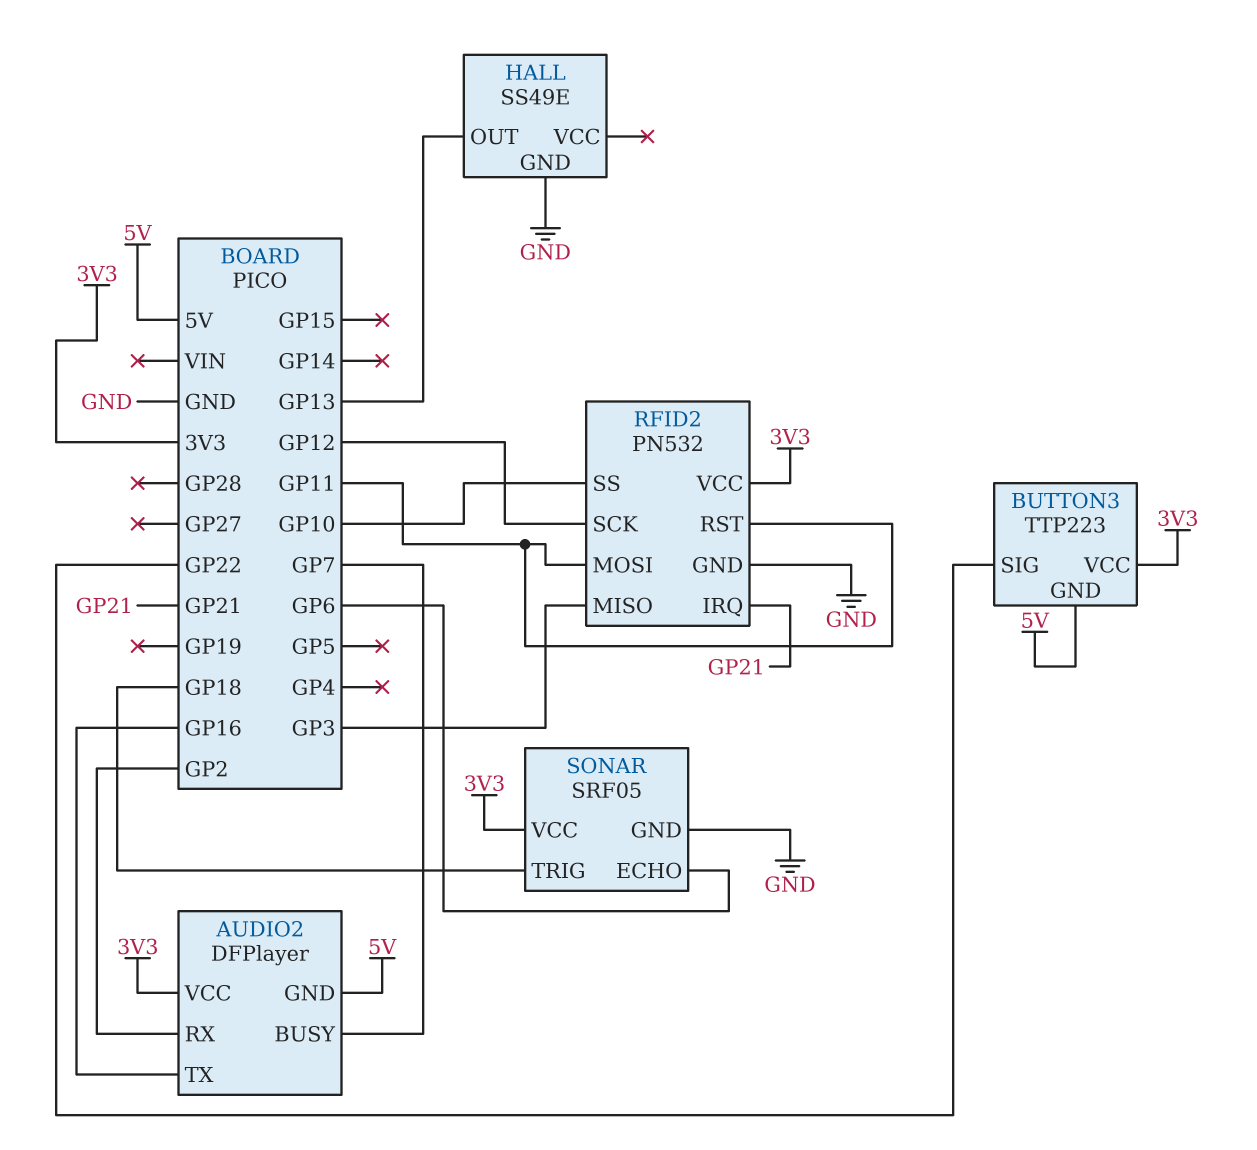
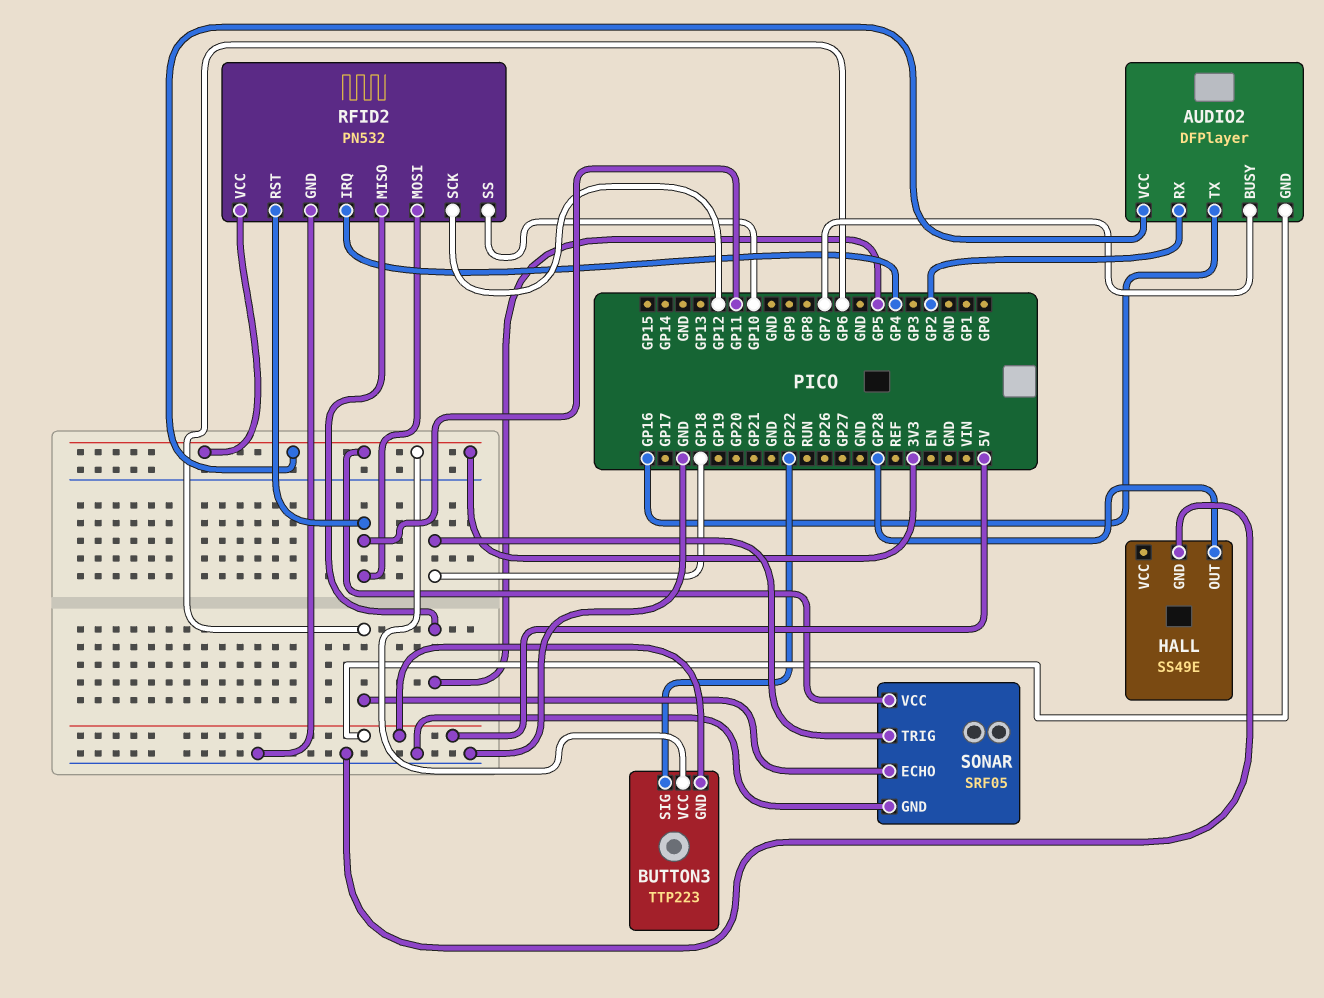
HALL pin OUT: GP13 -> GP28
RFID2 pin IRQ: GP21 -> GP4
RFID2 pin MISO: GP3 -> GP5

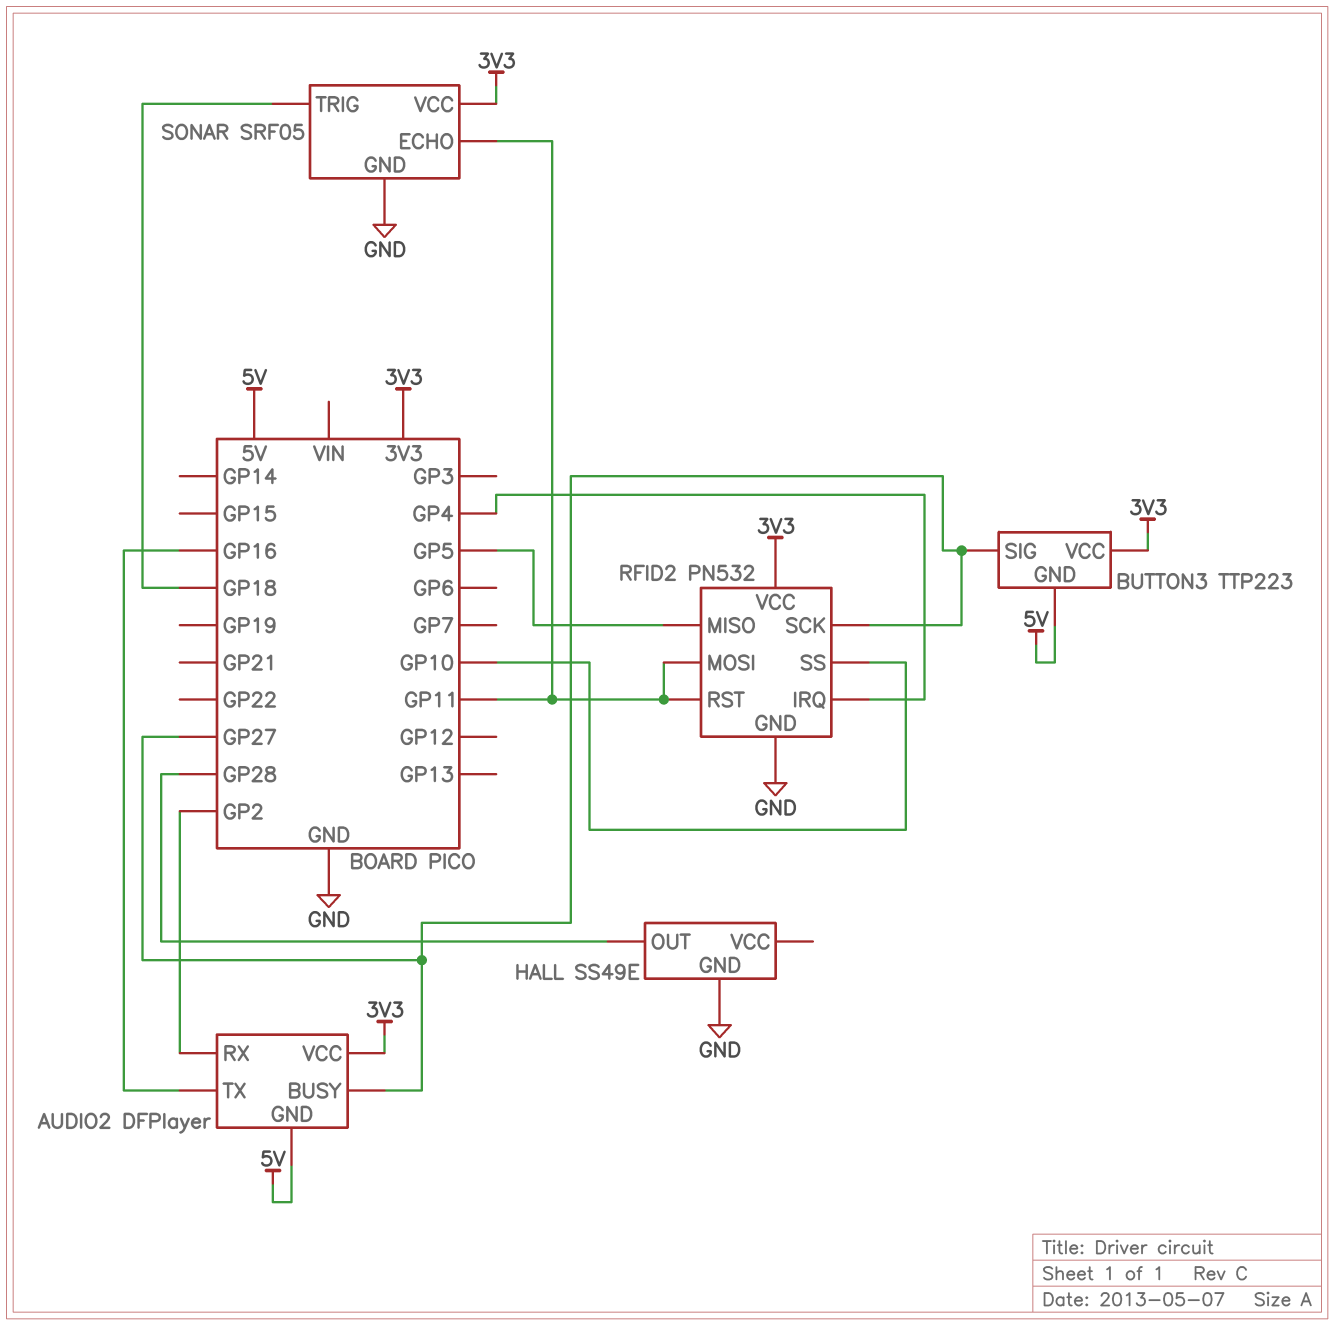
AUDIO2 pin BUSY: GP7 -> GP27
BUTTON3 pin SIG: GP22 -> GP27
RFID2 pin SCK: GP12 -> GP27
SONAR pin ECHO: GP6 -> GP11

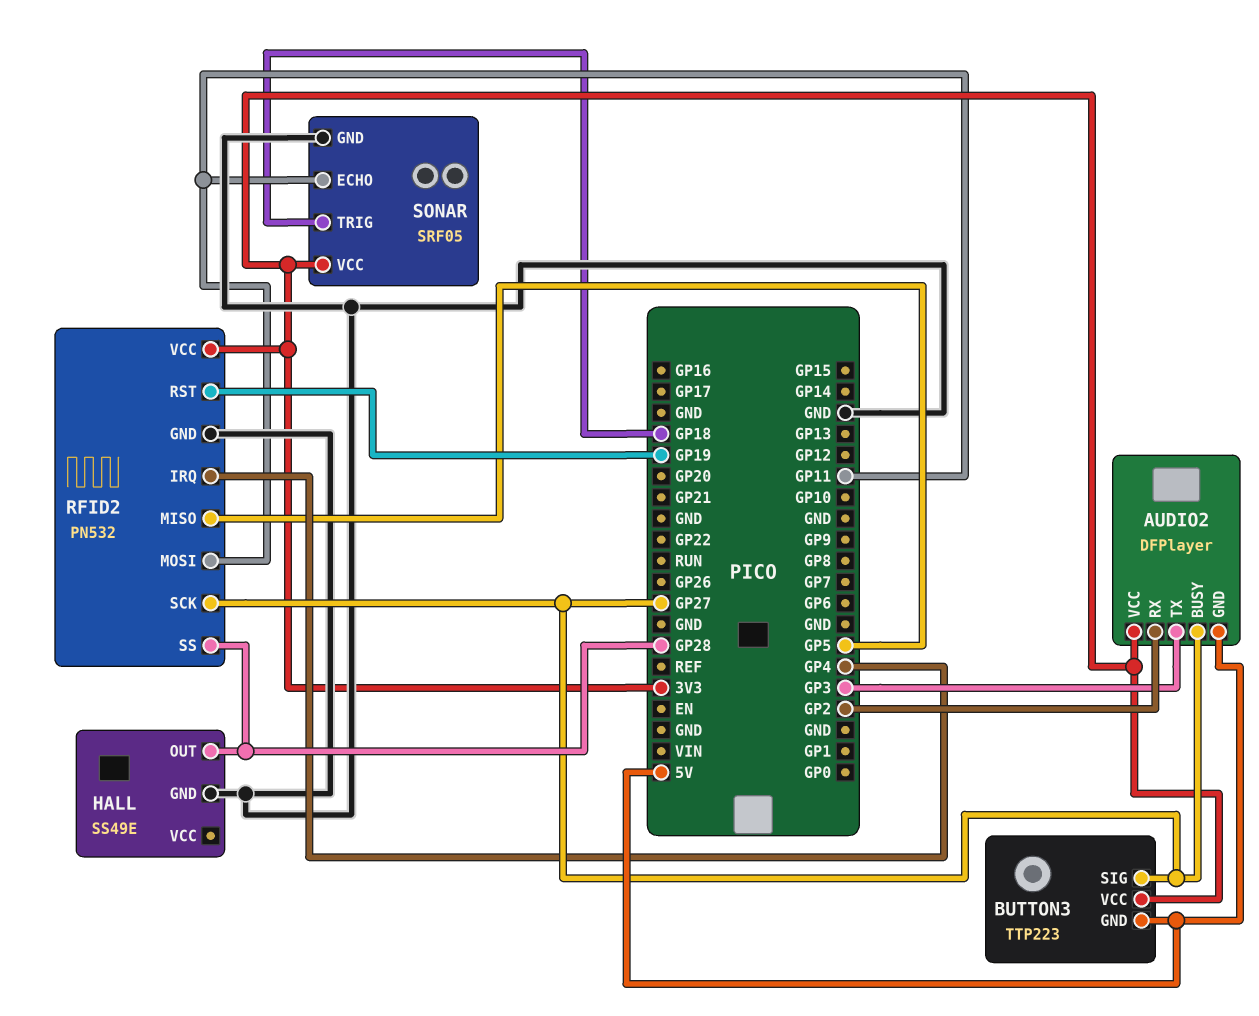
AUDIO2 pin TX: GP16 -> GP3
RFID2 pin RST: GP11 -> GP19
RFID2 pin SS: GP10 -> GP28

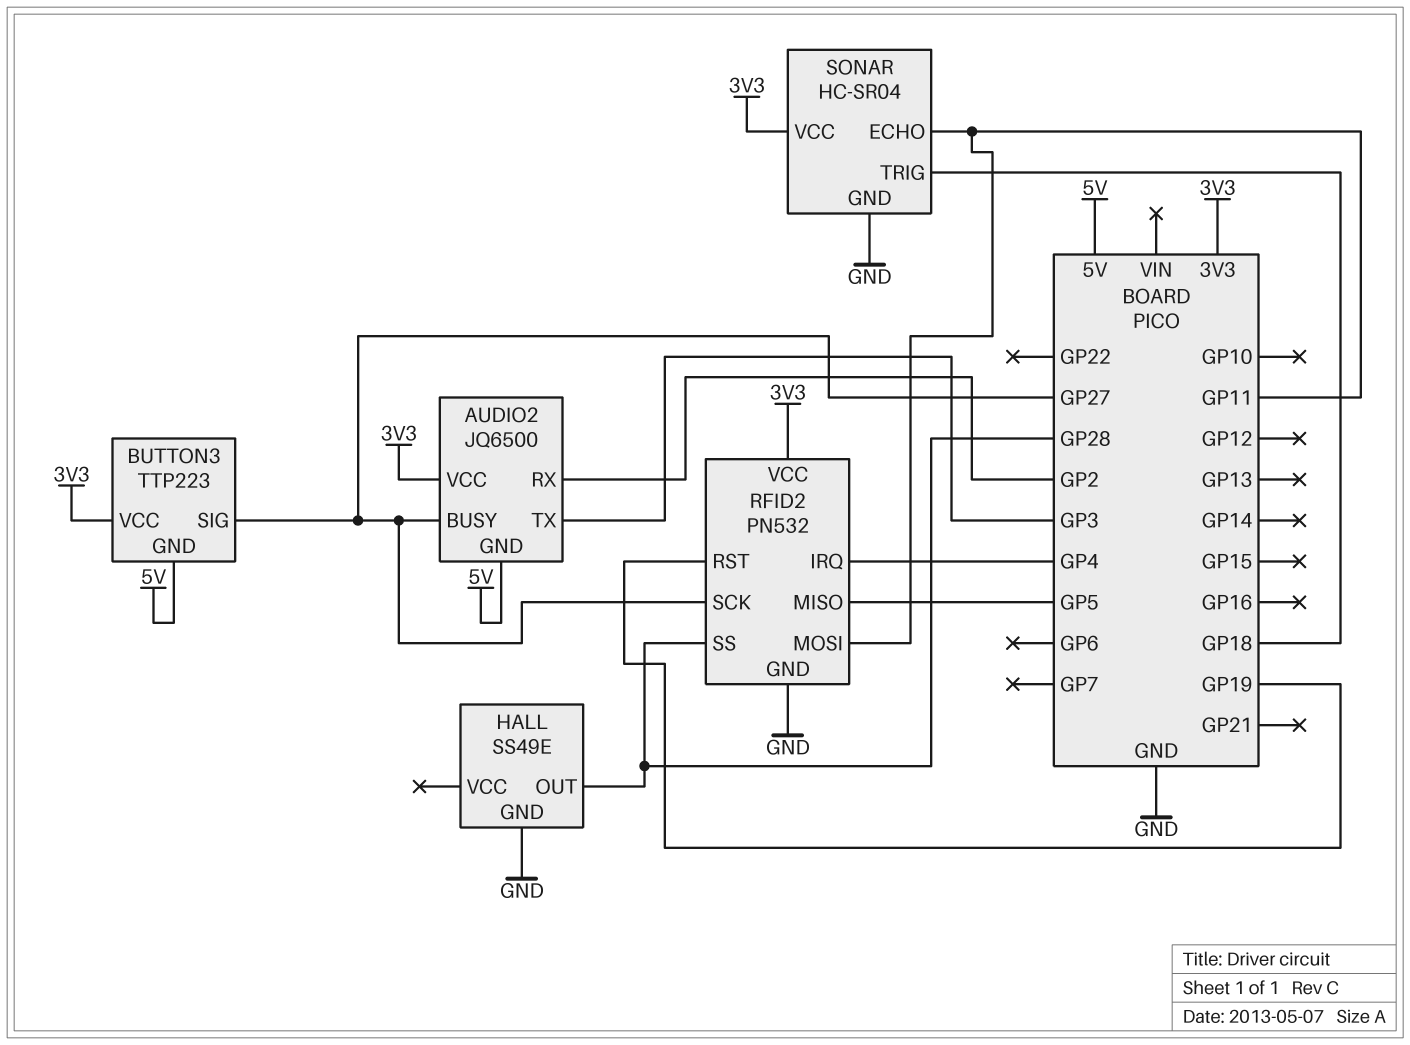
AUDIO2: DFPlayer -> JQ6500
SONAR: SRF05 -> HC-SR04

